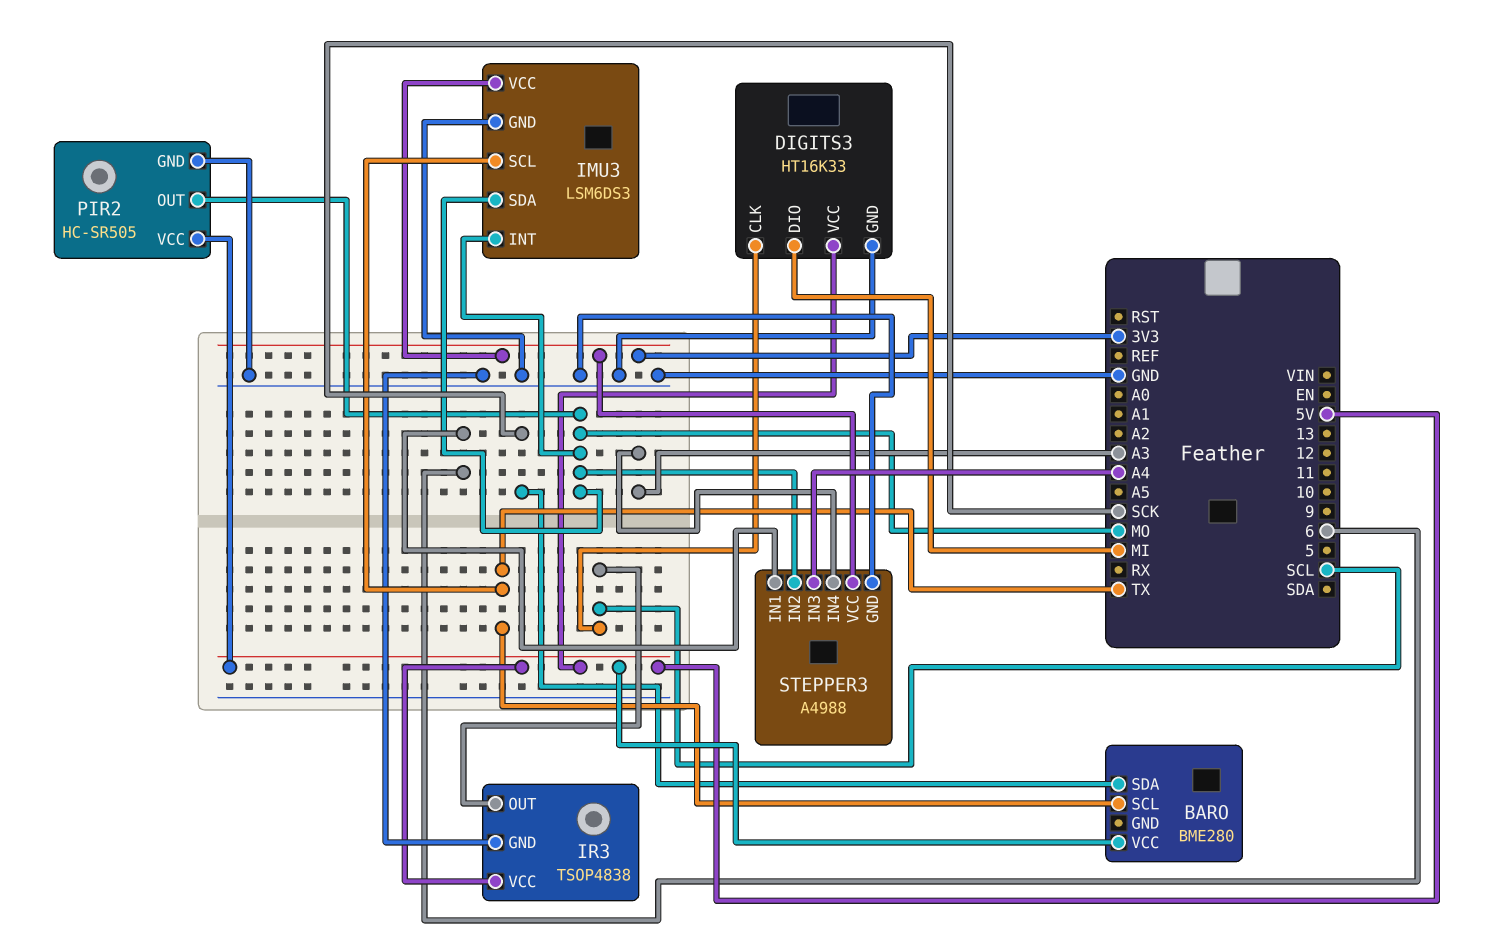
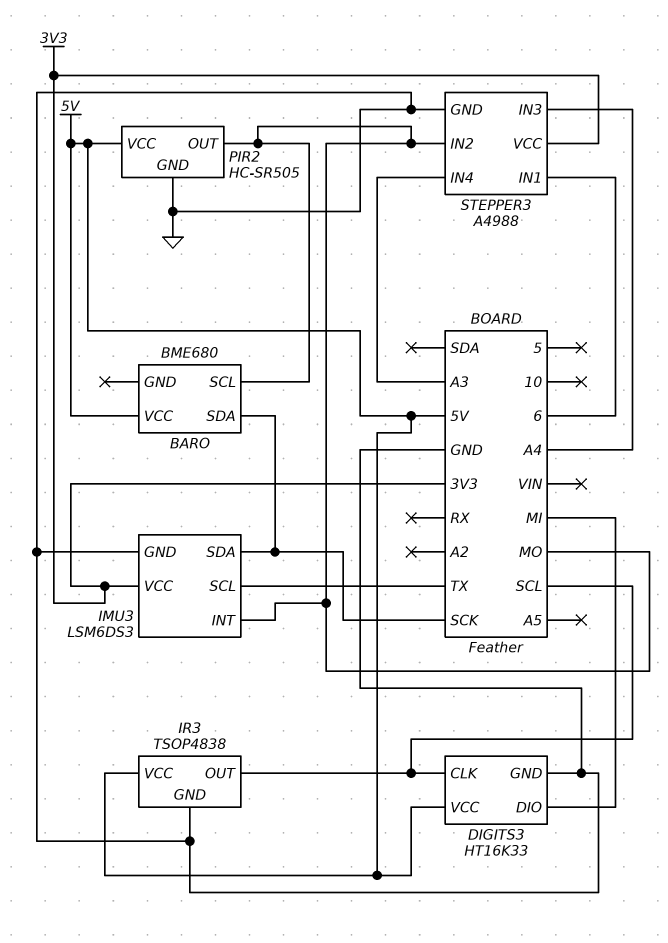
BARO: BME280 -> BME680
BARO pin SCL: TX -> MO
IMU3 pin SDA: MO -> SCK

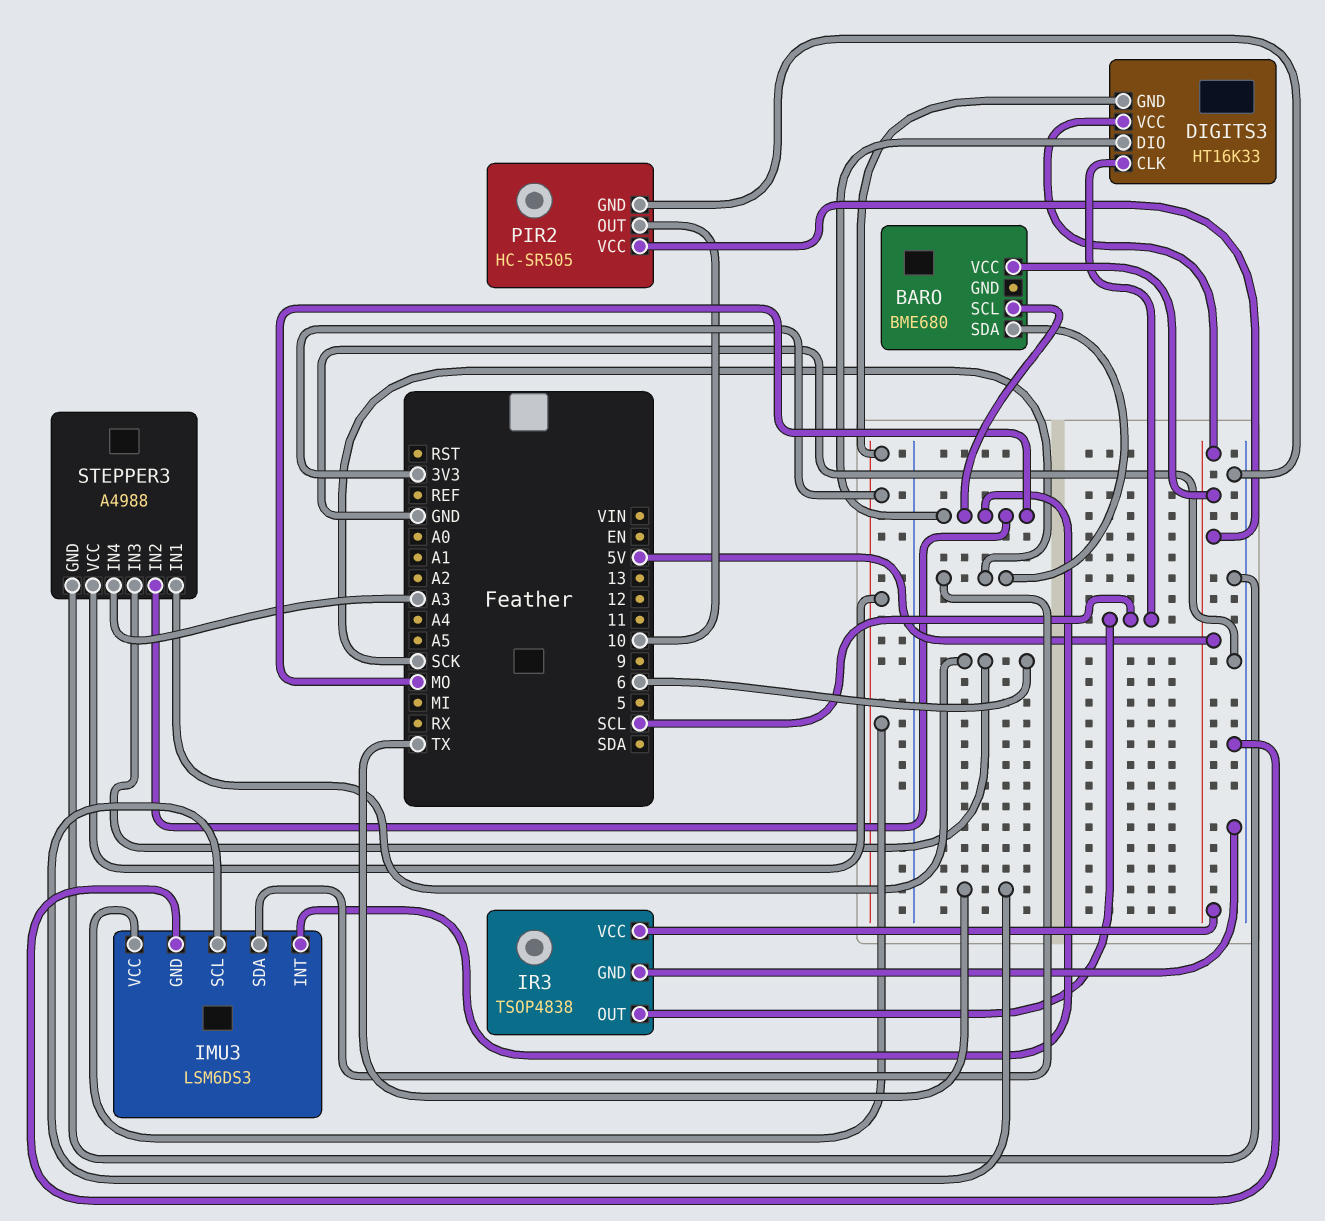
DIGITS3 pin DIO: MI -> MO
DIGITS3 pin GND: GND -> 3V3
PIR2 pin OUT: MO -> 10
STEPPER3 pin IN3: A4 -> 6

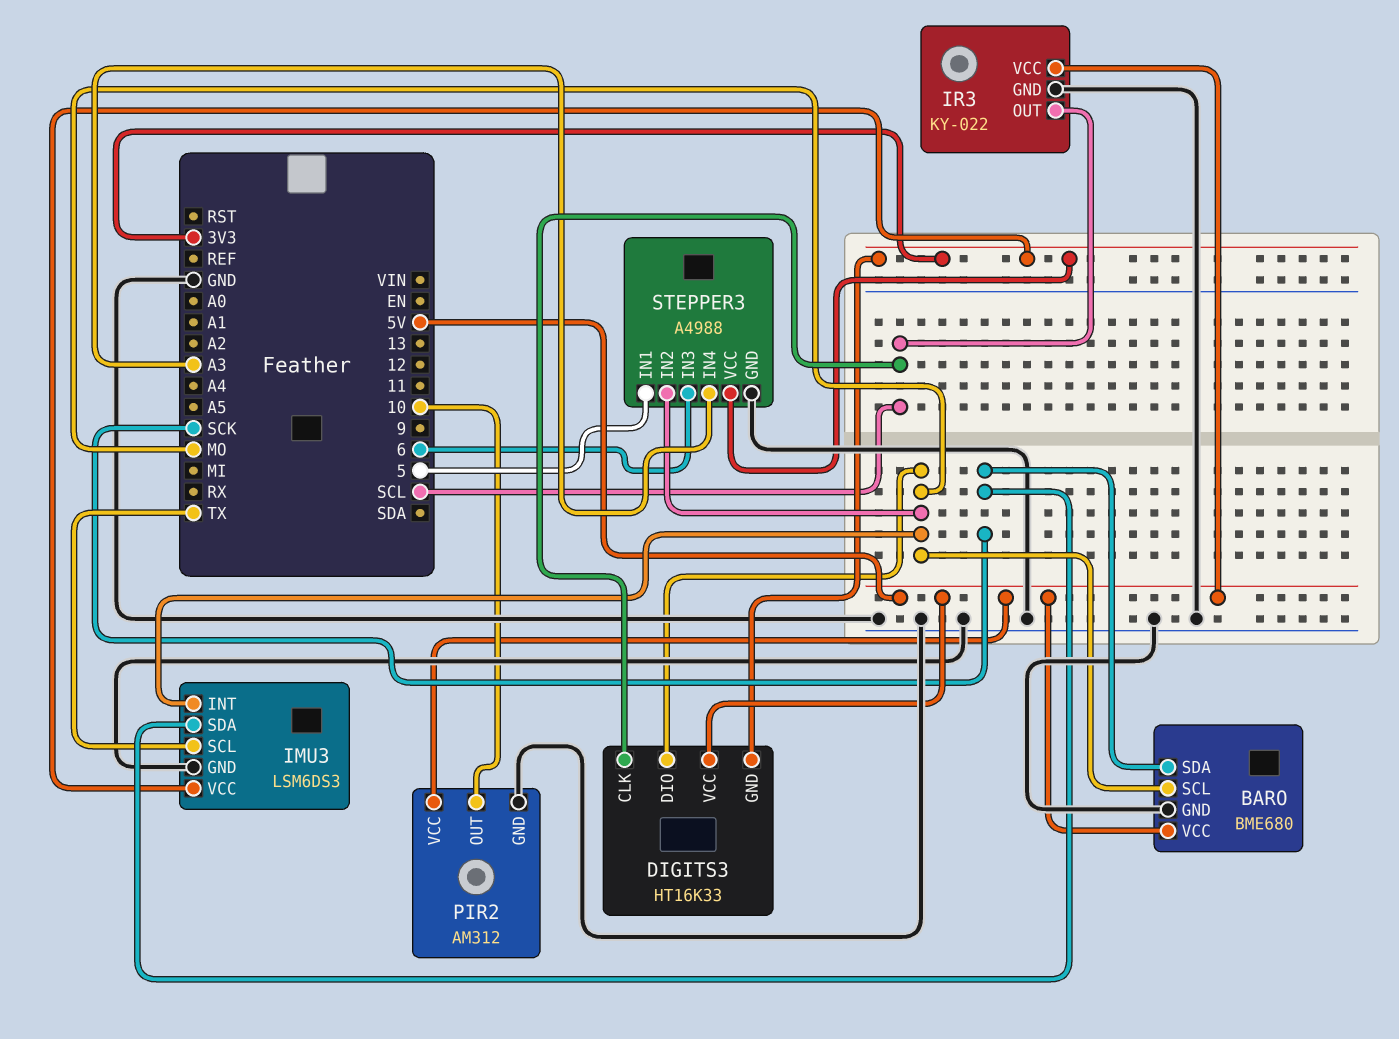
BARO pin GND: none -> GND
IR3: TSOP4838 -> KY-022
PIR2: HC-SR505 -> AM312
STEPPER3 pin IN1: 6 -> 5

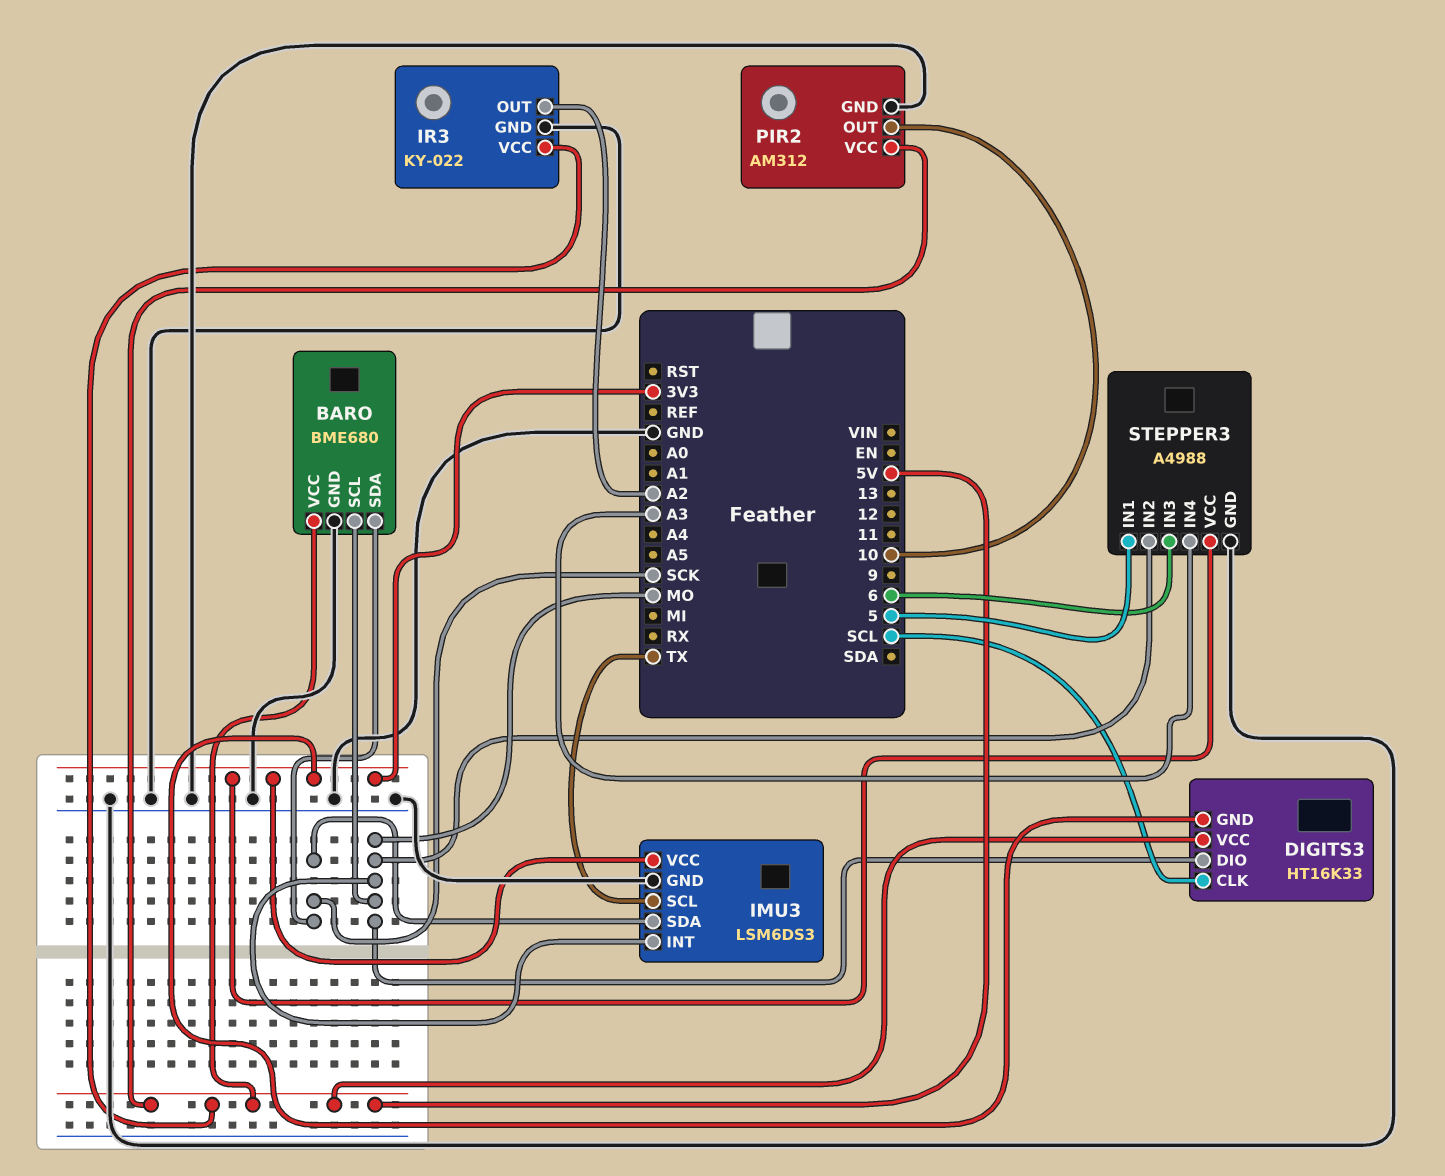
IR3 pin OUT: SCL -> A2

